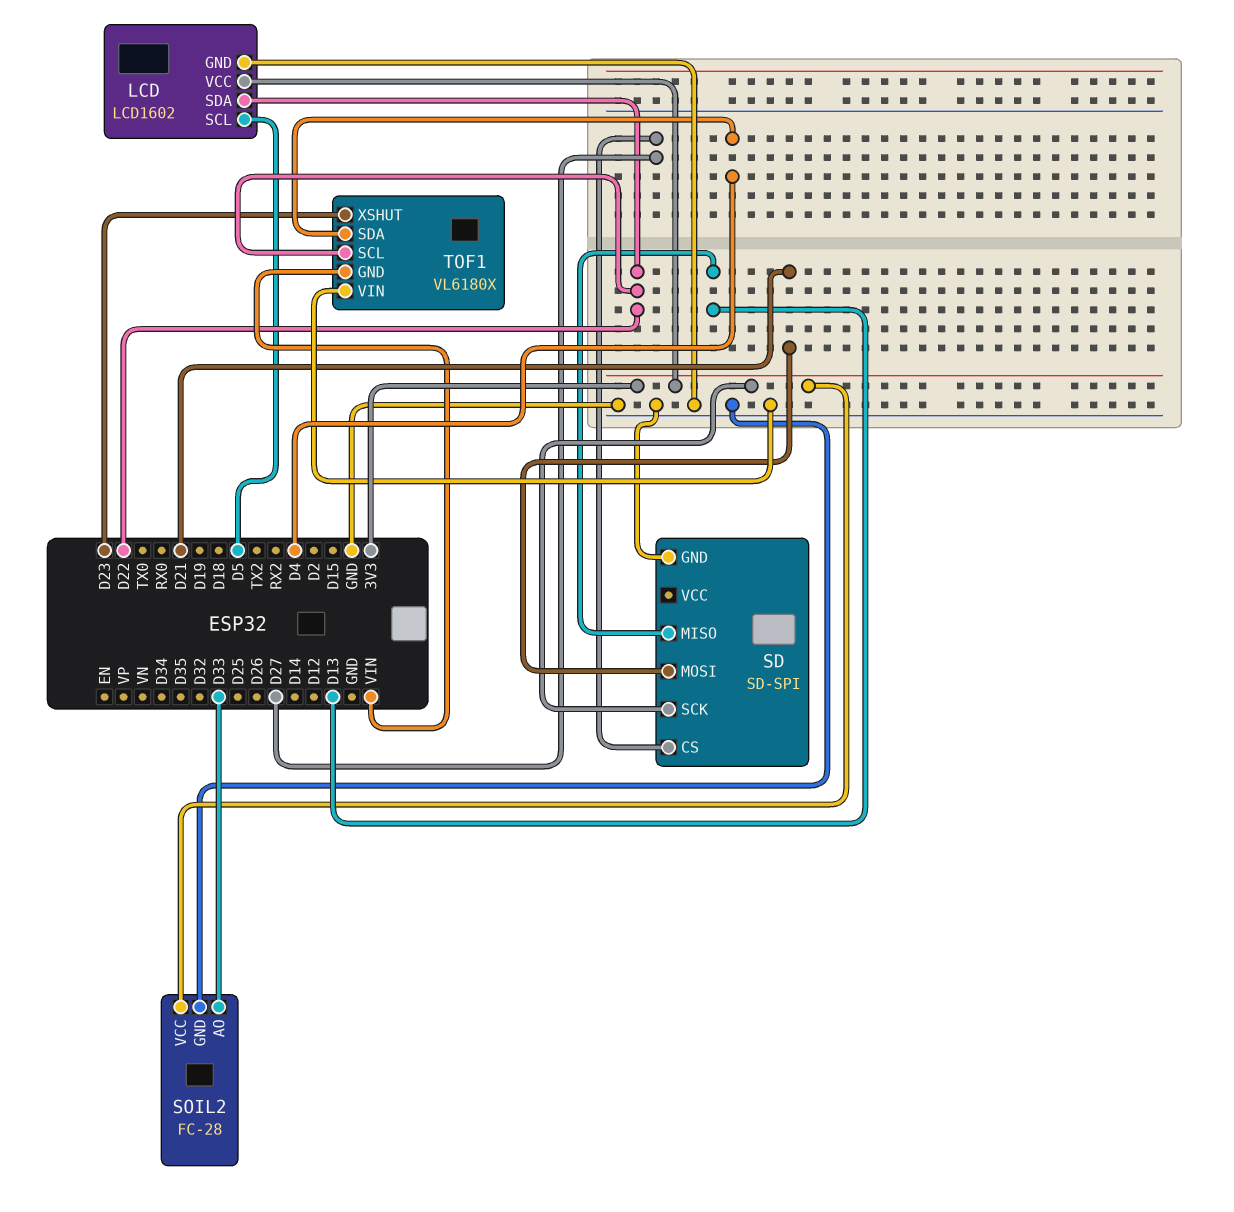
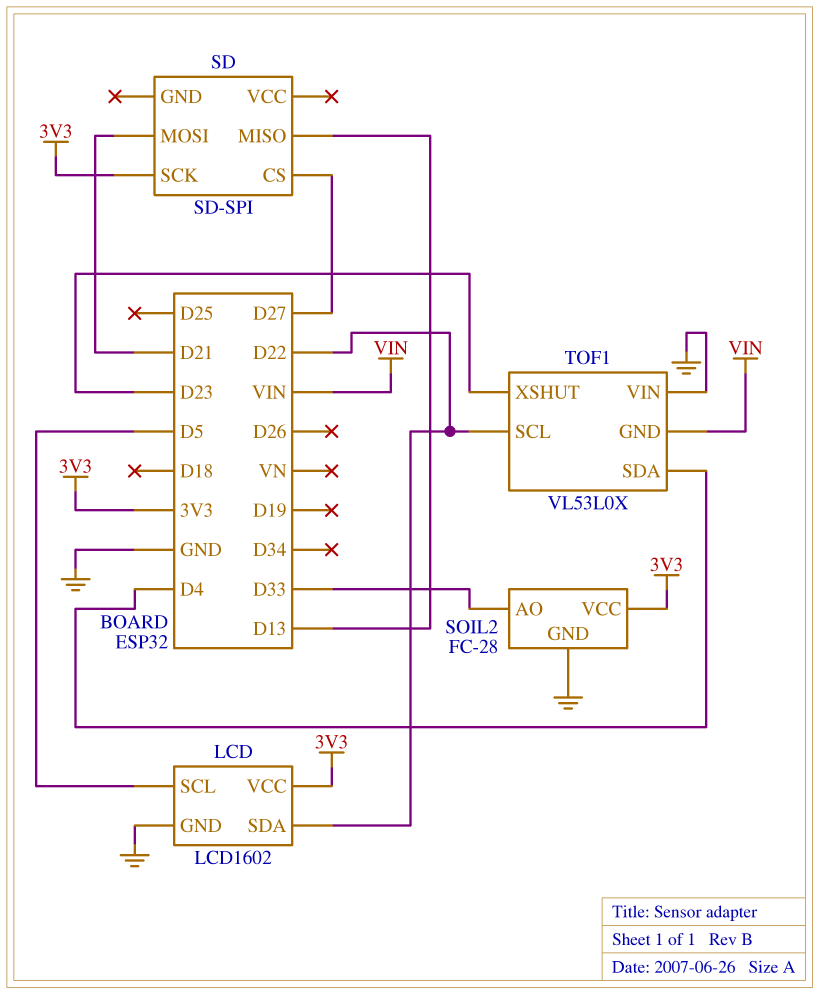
SD pin GND: GND -> none
TOF1: VL6180X -> VL53L0X

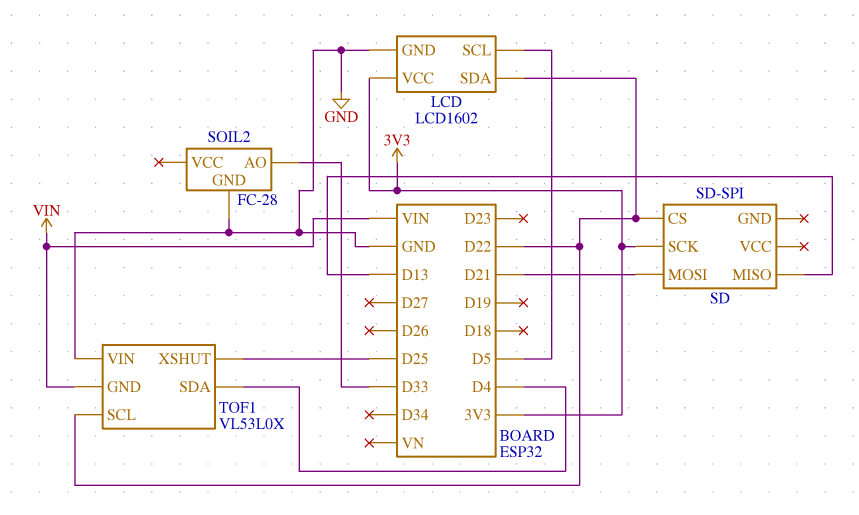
SD pin CS: D27 -> D22
SOIL2 pin VCC: 3V3 -> none
TOF1 pin XSHUT: D23 -> D25

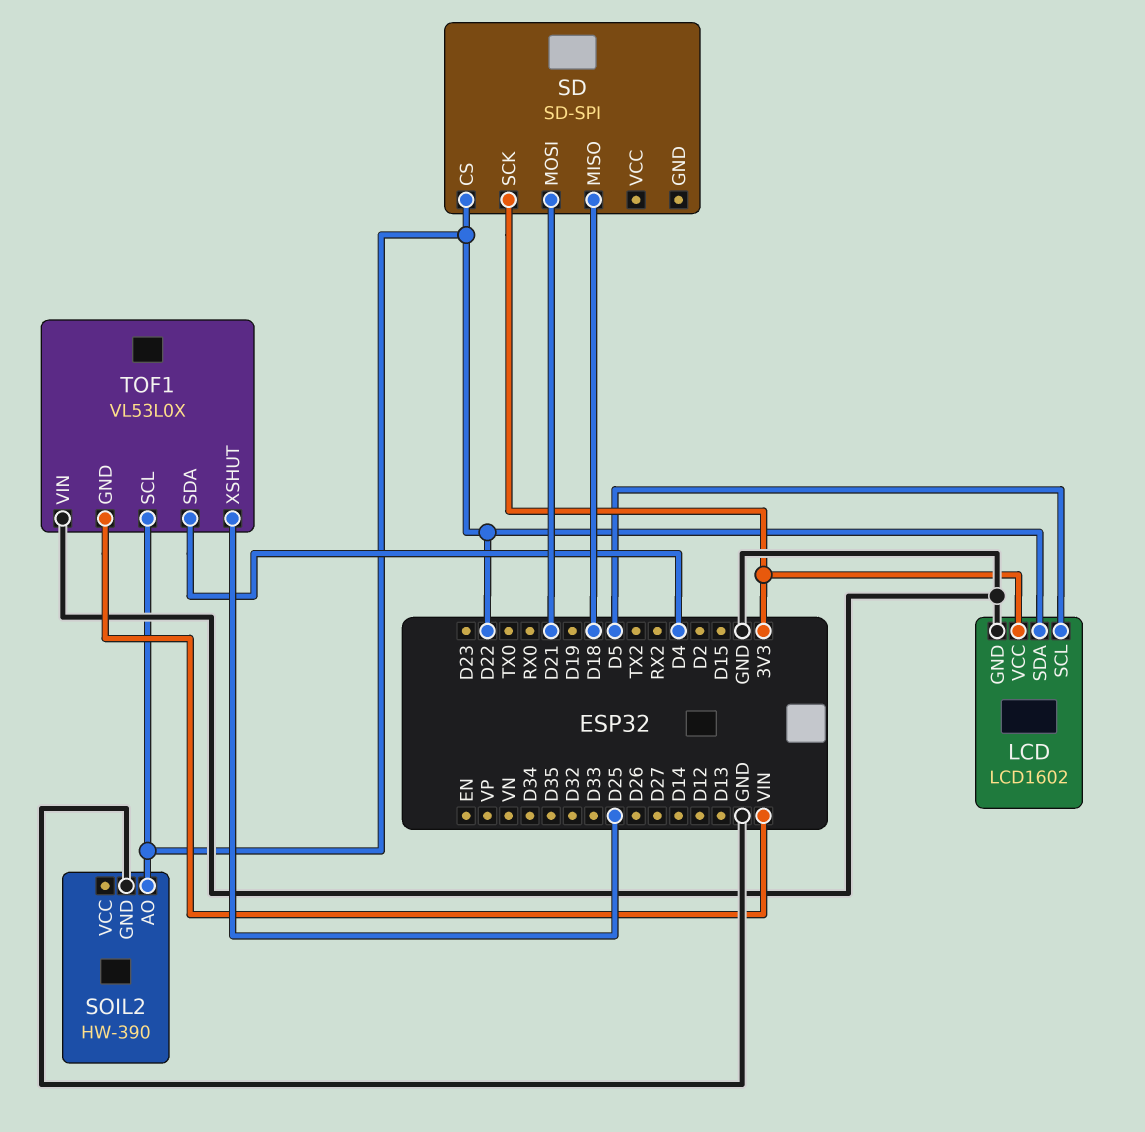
SD pin MISO: D13 -> D18
SOIL2: FC-28 -> HW-390
SOIL2 pin AO: D33 -> D22

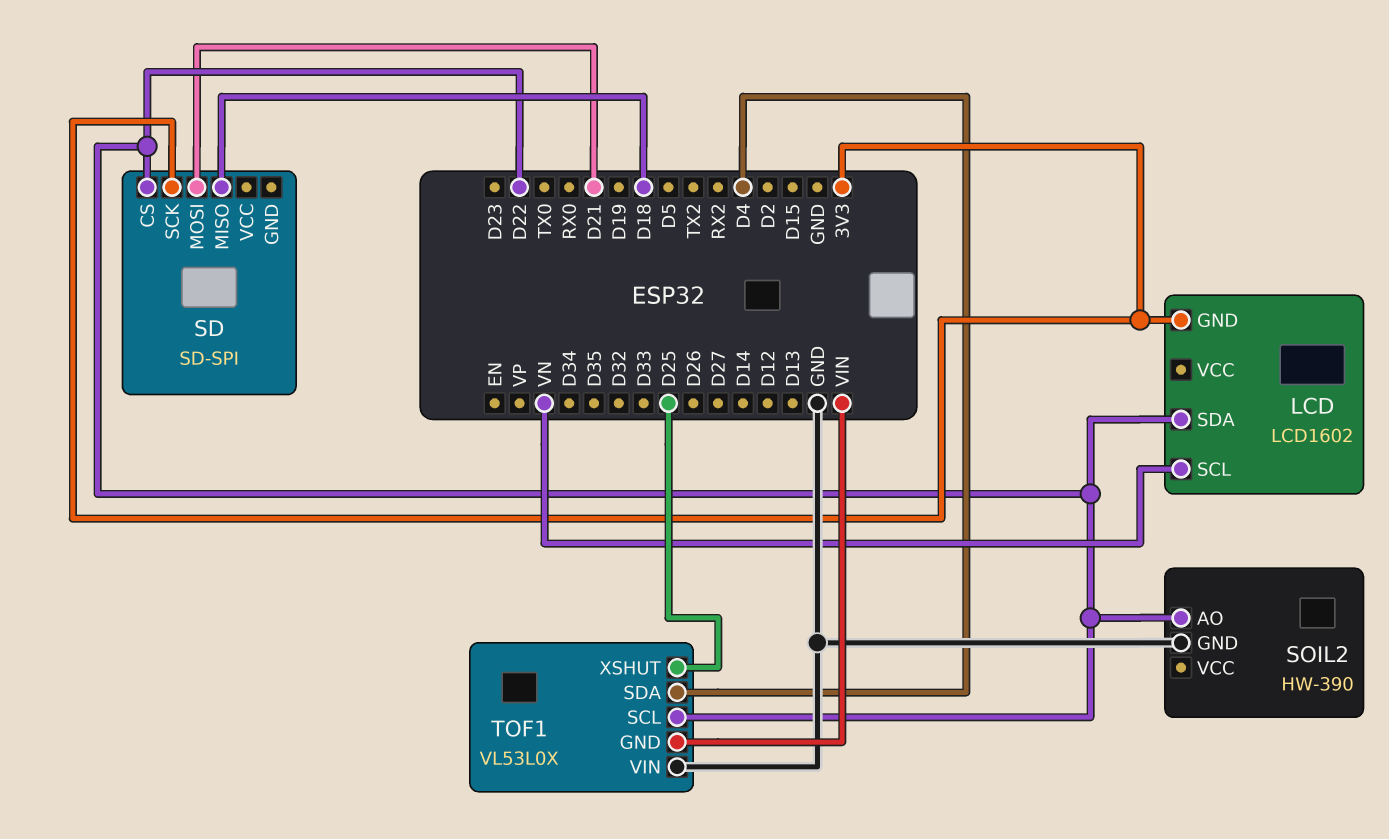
LCD pin GND: GND -> 3V3
LCD pin SCL: D5 -> VN
LCD pin VCC: 3V3 -> none

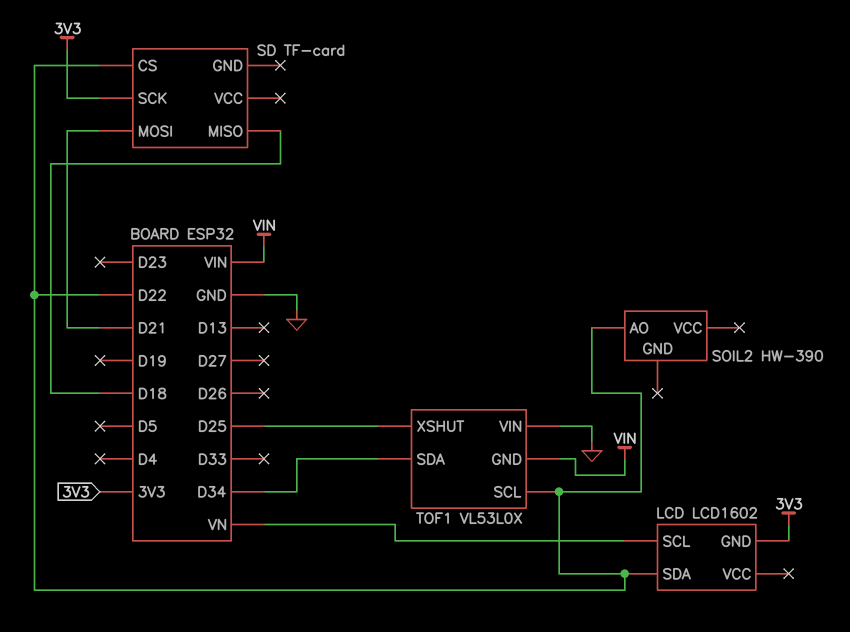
SD: SD-SPI -> TF-card
SOIL2 pin GND: GND -> none
TOF1 pin SDA: D4 -> D34

